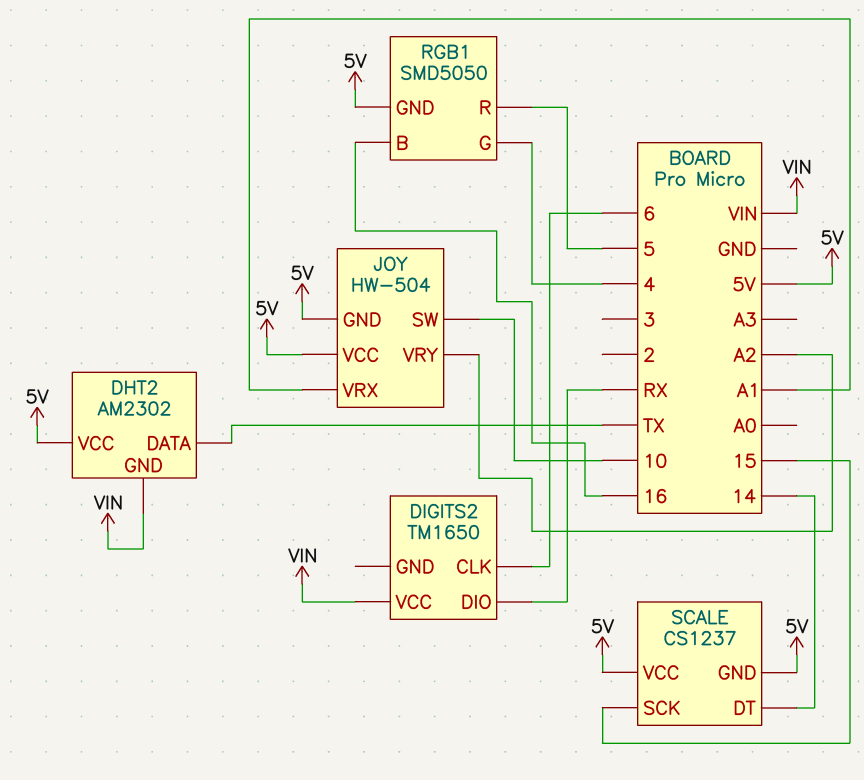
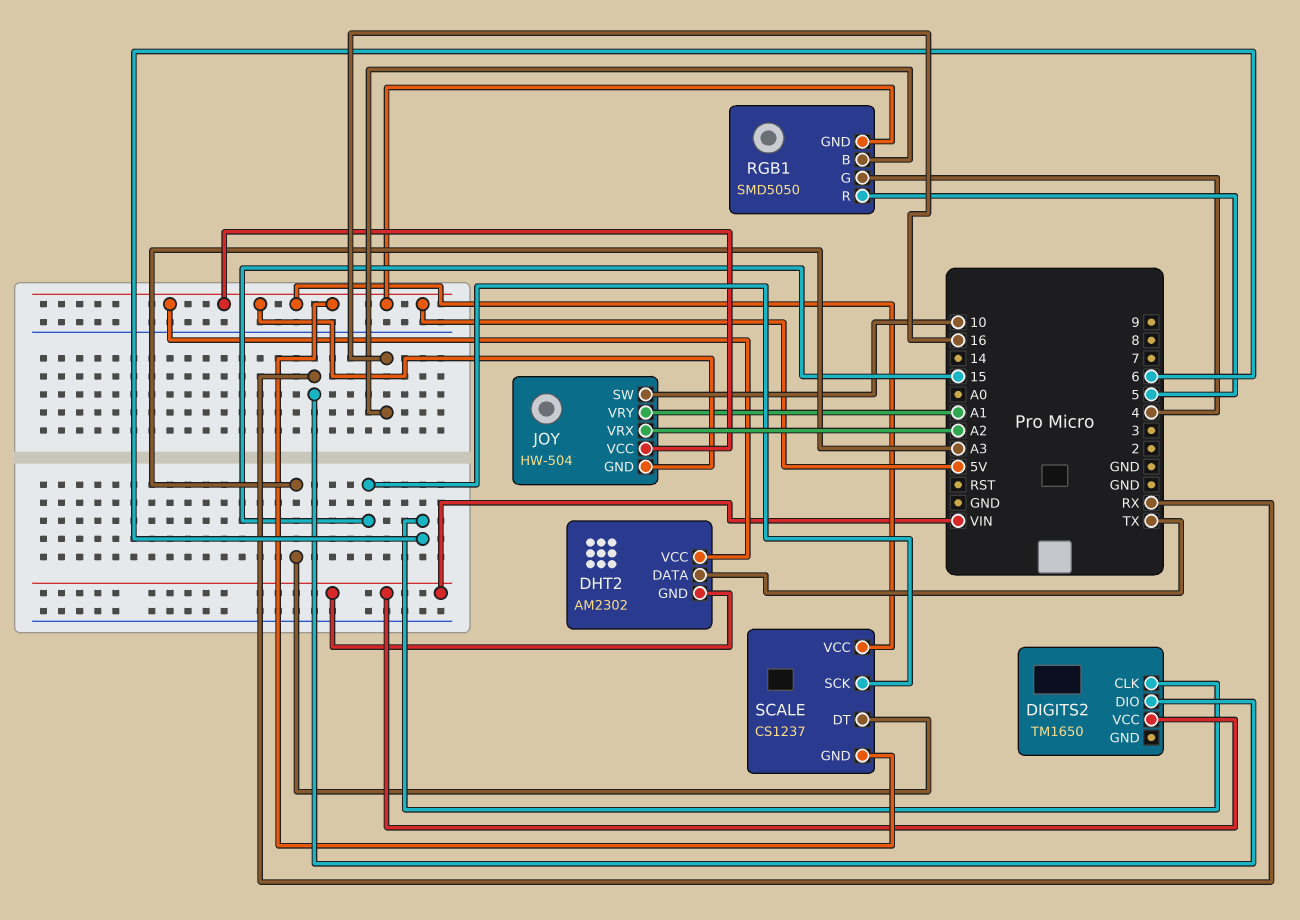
JOY pin VRX: A1 -> A2
JOY pin VRY: A2 -> A1
SCALE pin DT: 14 -> A3

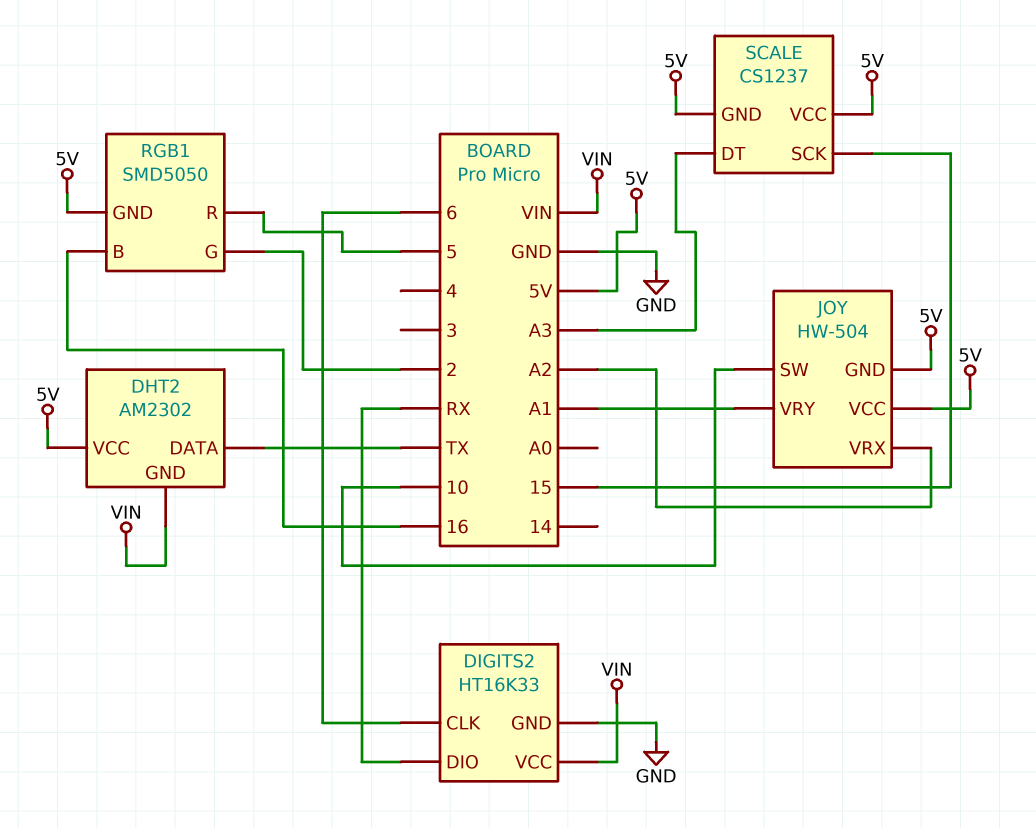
DIGITS2: TM1650 -> HT16K33
DIGITS2 pin GND: none -> GND
RGB1 pin G: 4 -> 2

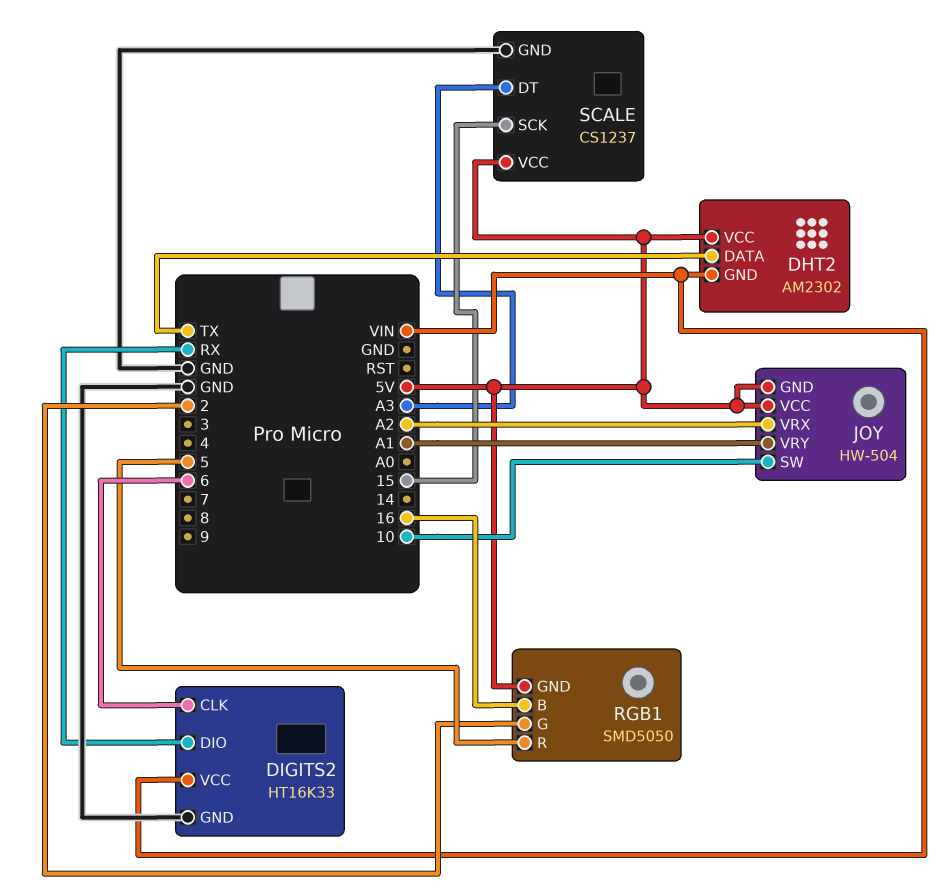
SCALE pin GND: 5V -> GND

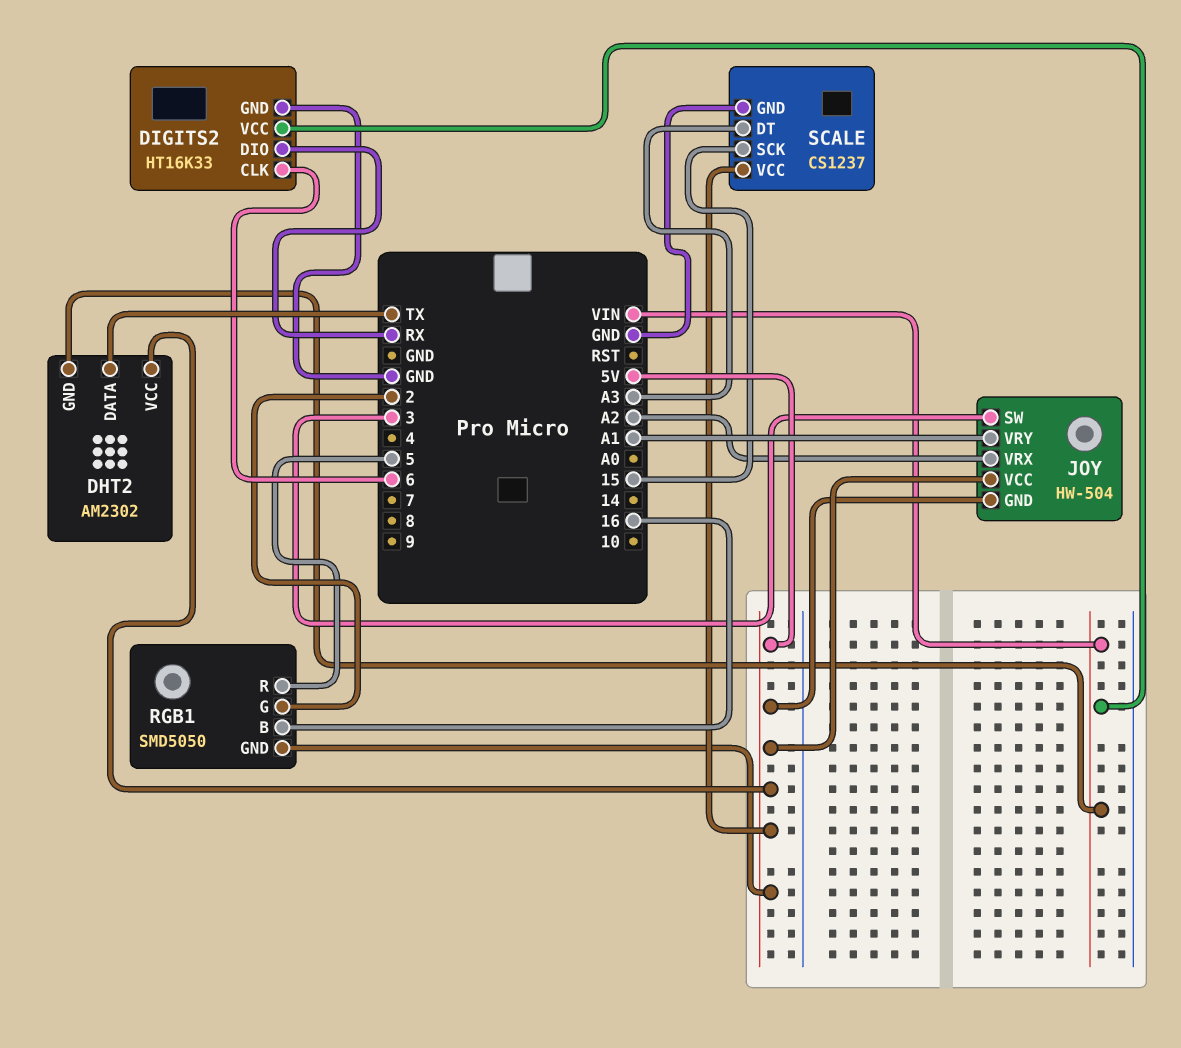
JOY pin SW: 10 -> 3

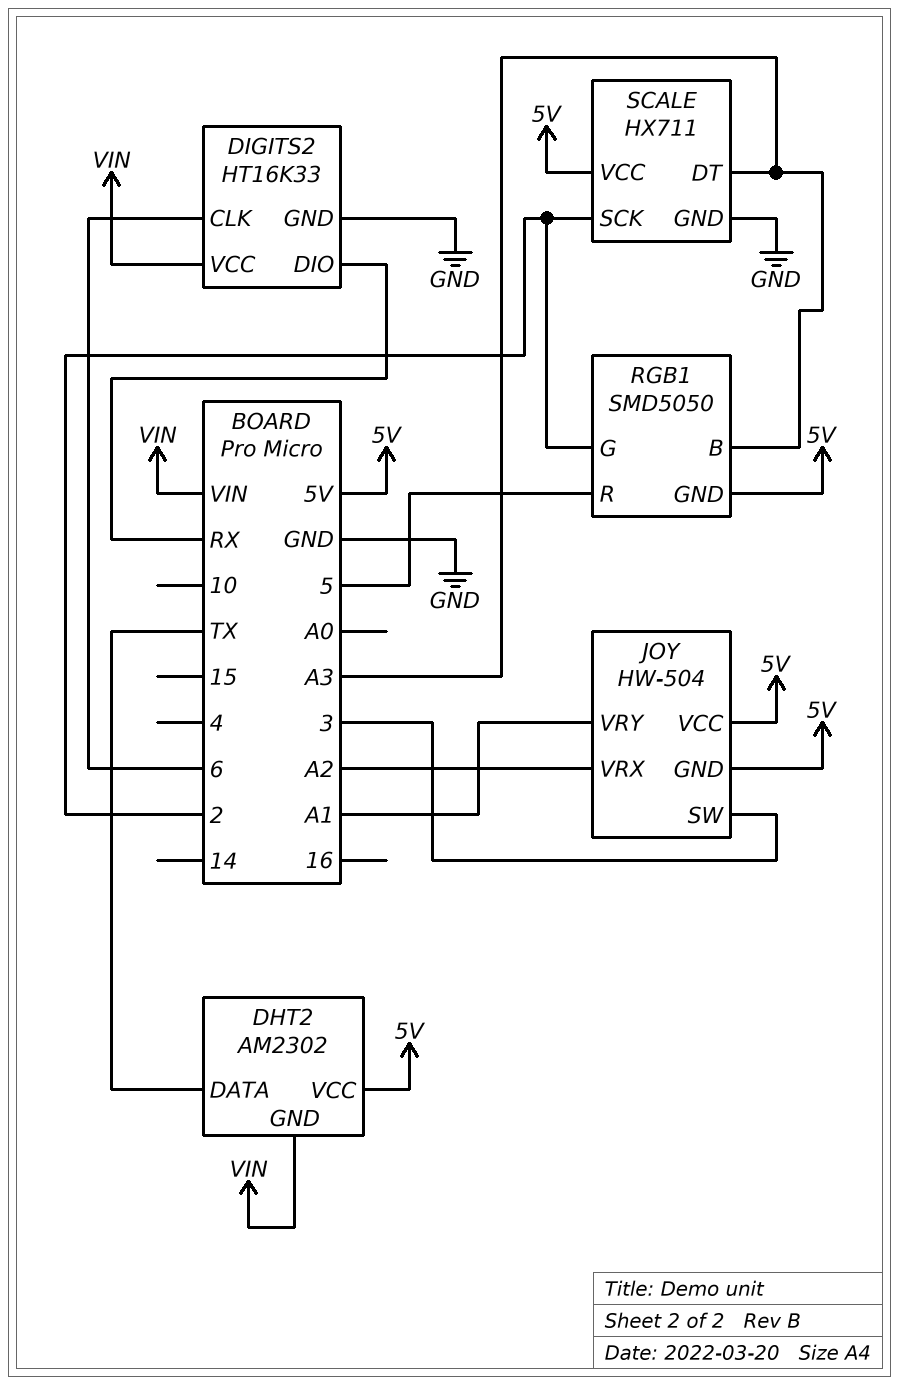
RGB1 pin B: 16 -> A3
SCALE: CS1237 -> HX711
SCALE pin SCK: 15 -> 2

